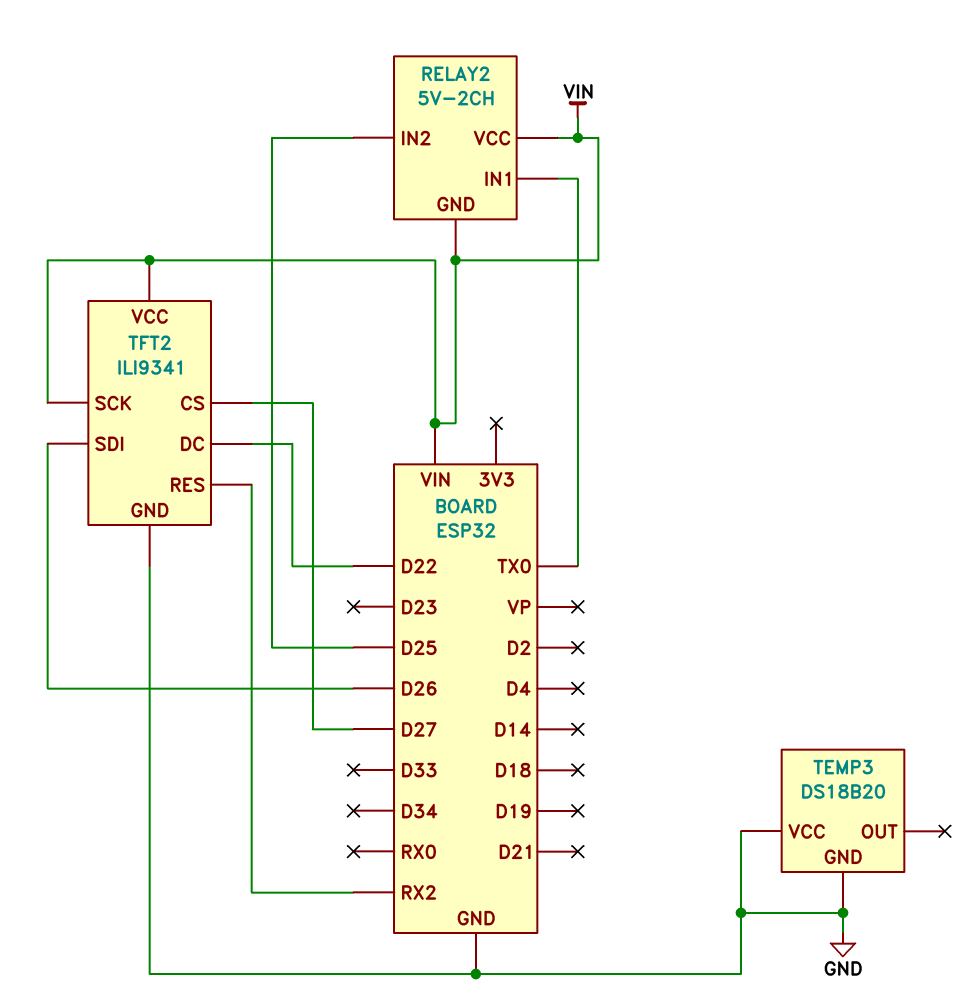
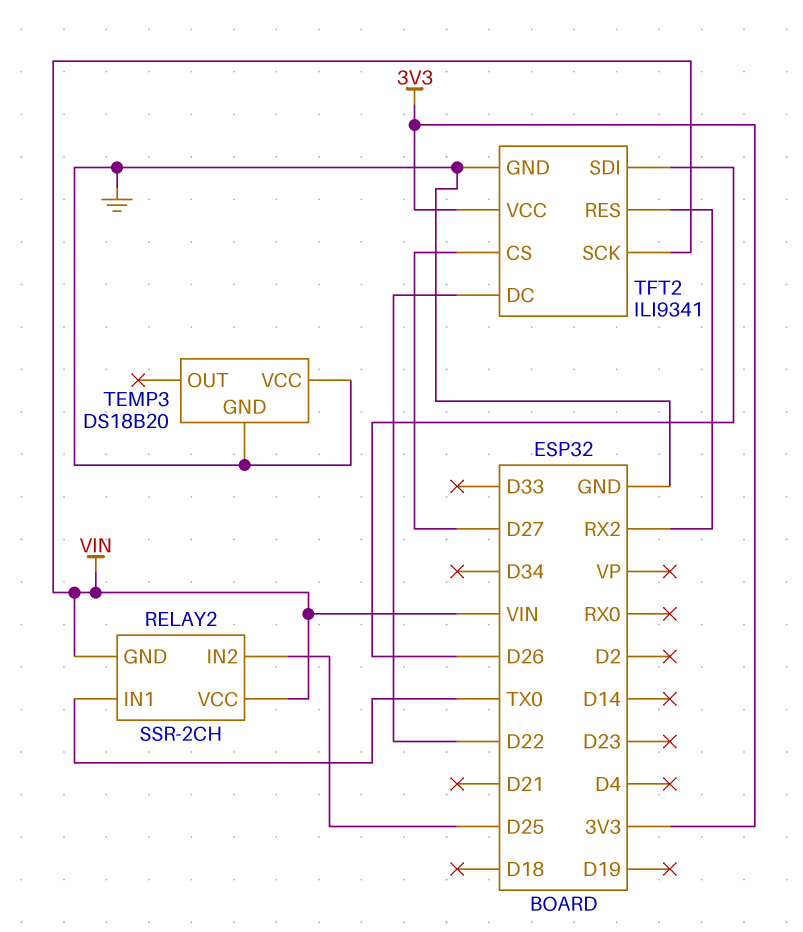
RELAY2: 5V-2CH -> SSR-2CH
TFT2 pin VCC: VIN -> 3V3

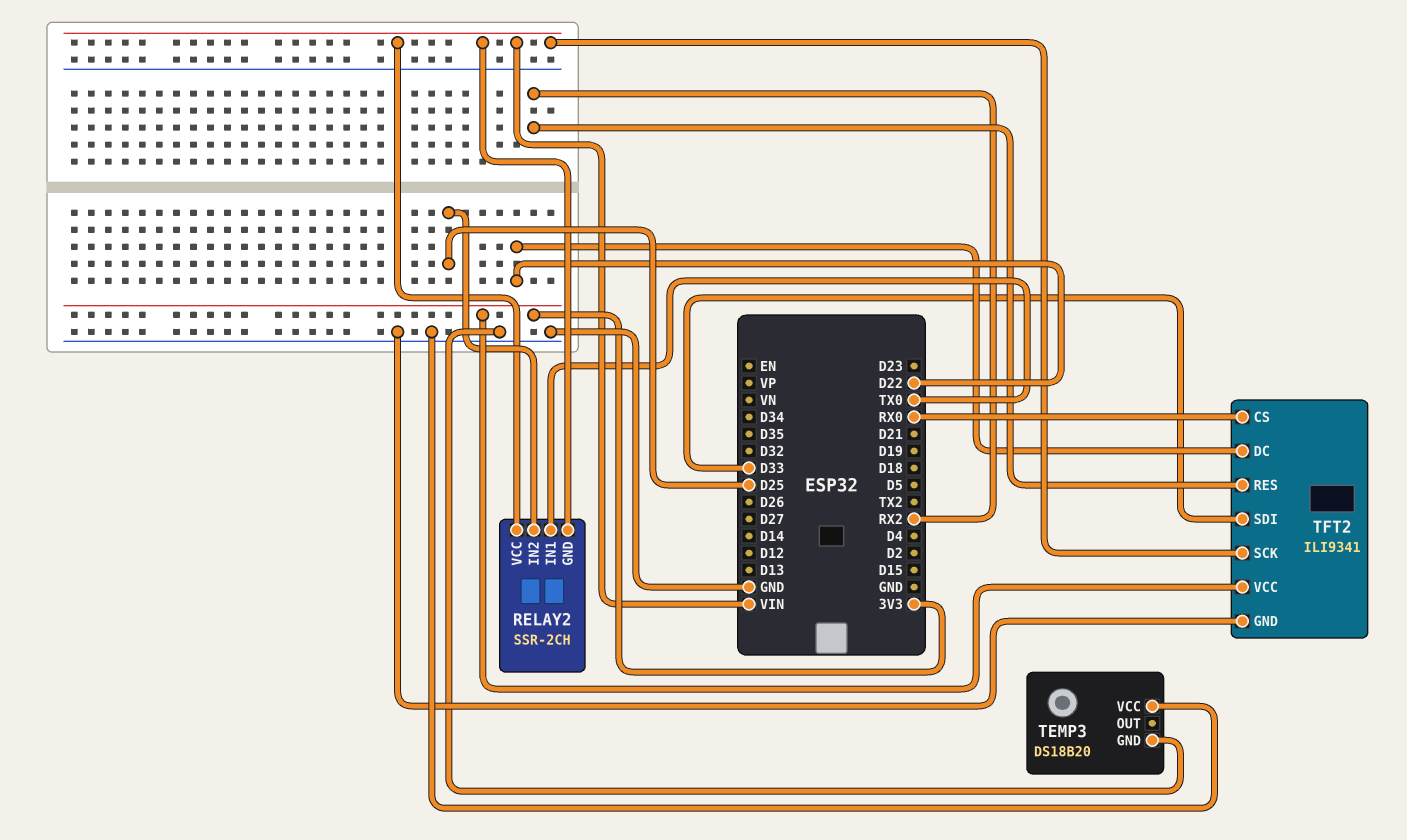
TFT2 pin CS: D27 -> RX0
TFT2 pin SDI: D26 -> D33

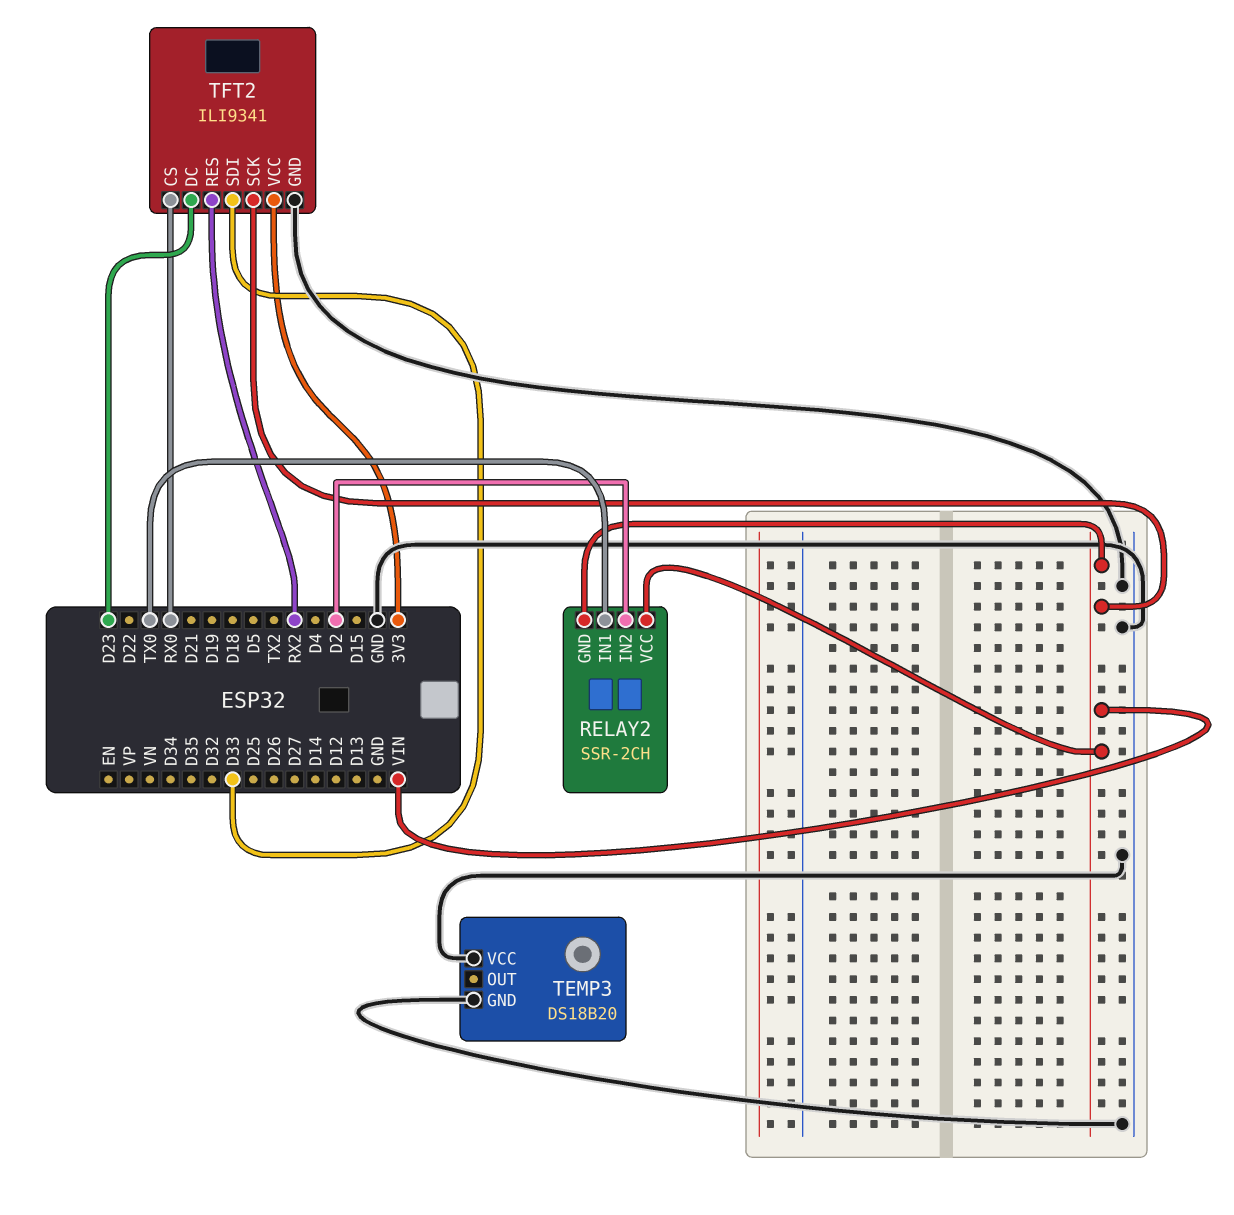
RELAY2 pin IN2: D25 -> D2
TFT2 pin DC: D22 -> D23

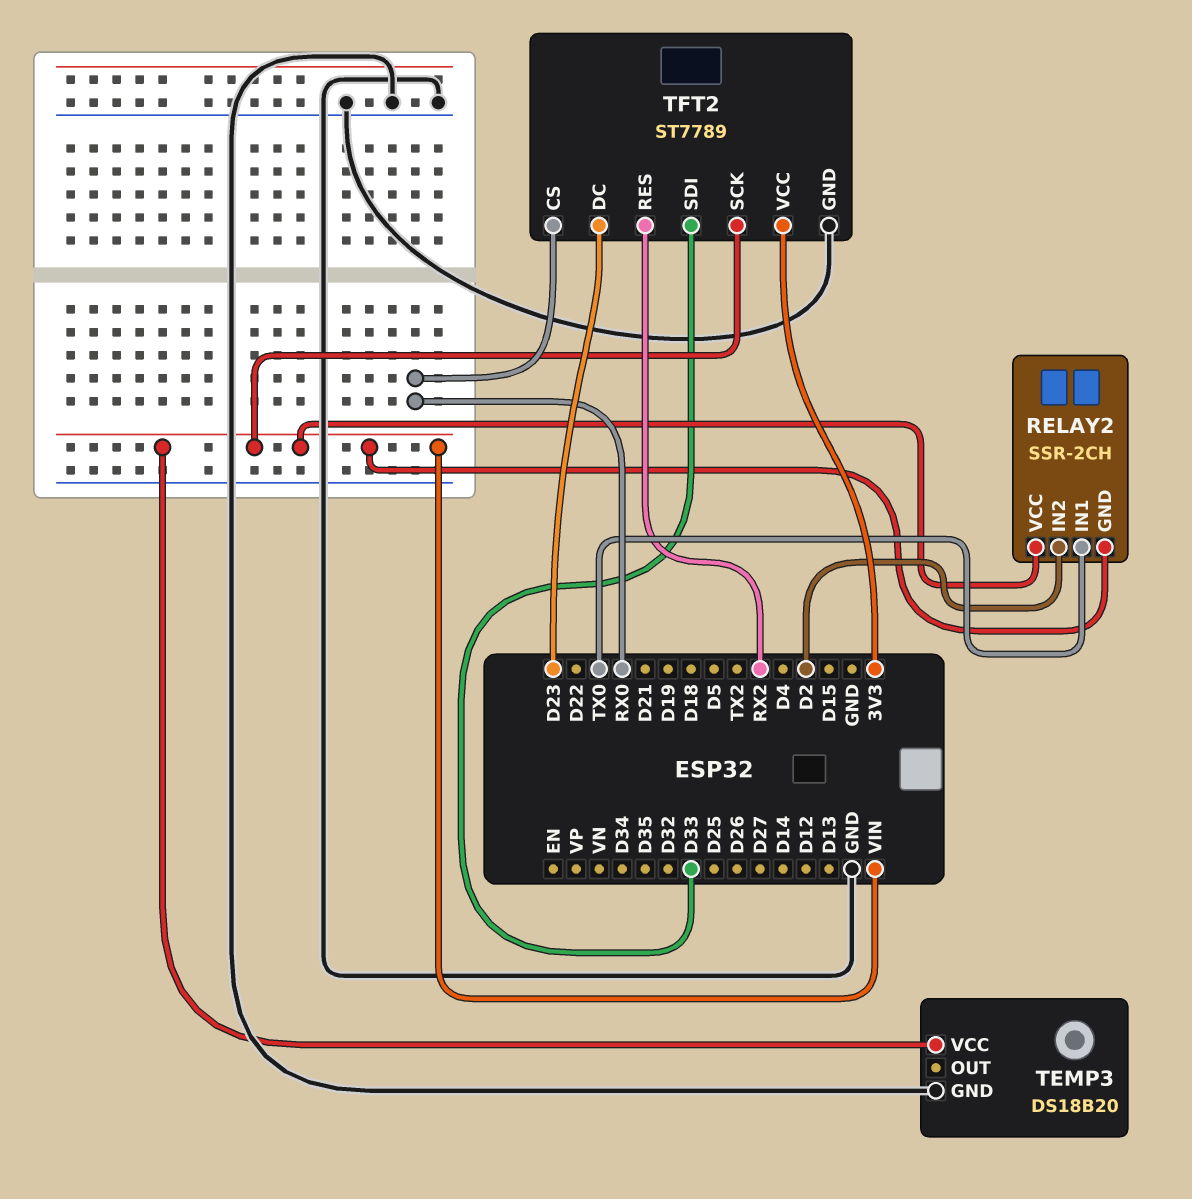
TEMP3 pin VCC: GND -> VIN
TFT2: ILI9341 -> ST7789

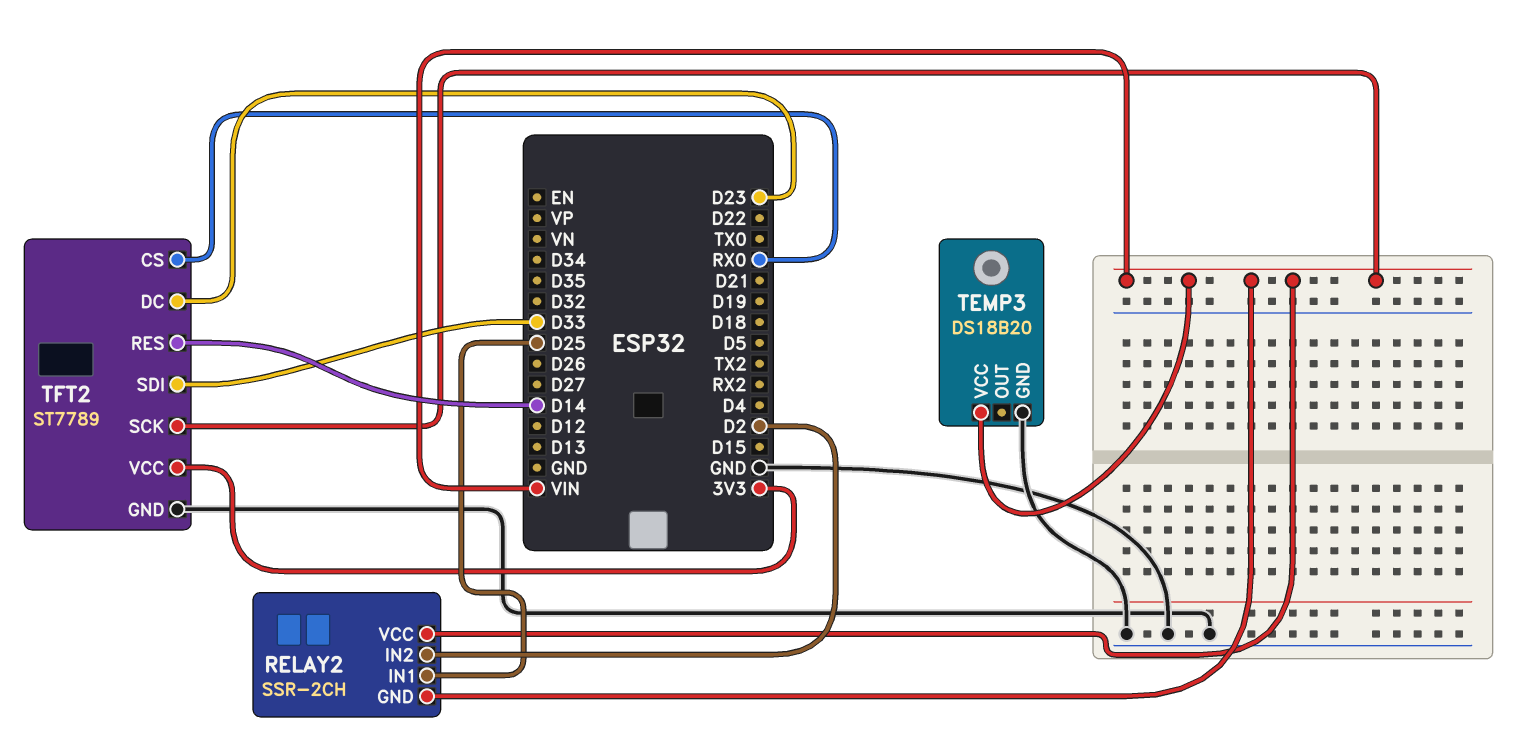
RELAY2 pin IN1: TX0 -> D25
TFT2 pin RES: RX2 -> D14

